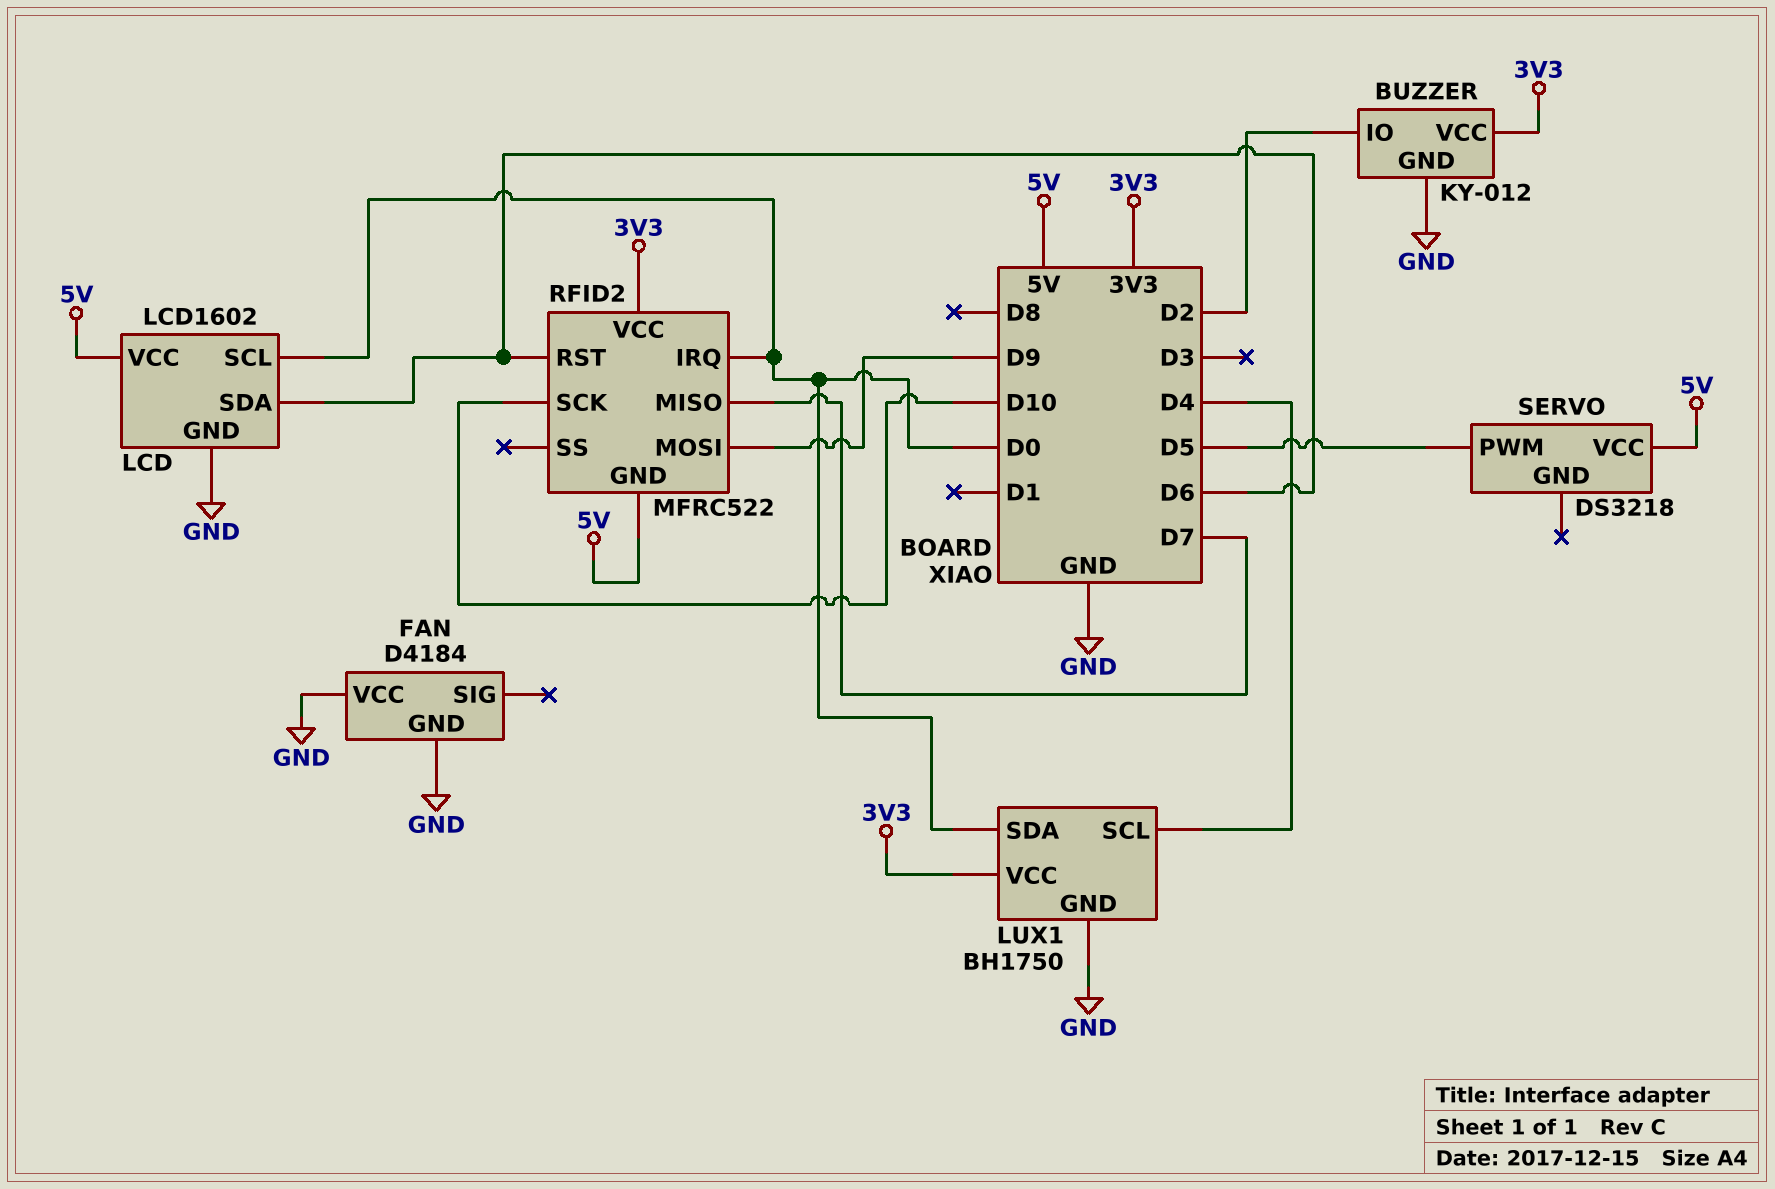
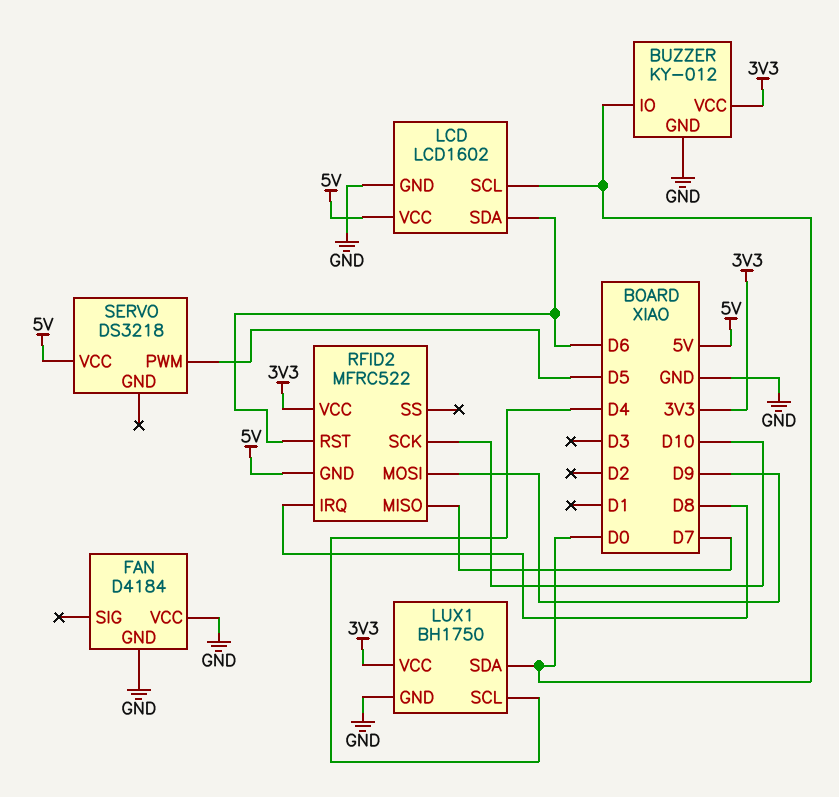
BUZZER pin IO: D2 -> D0
RFID2 pin IRQ: D0 -> D8

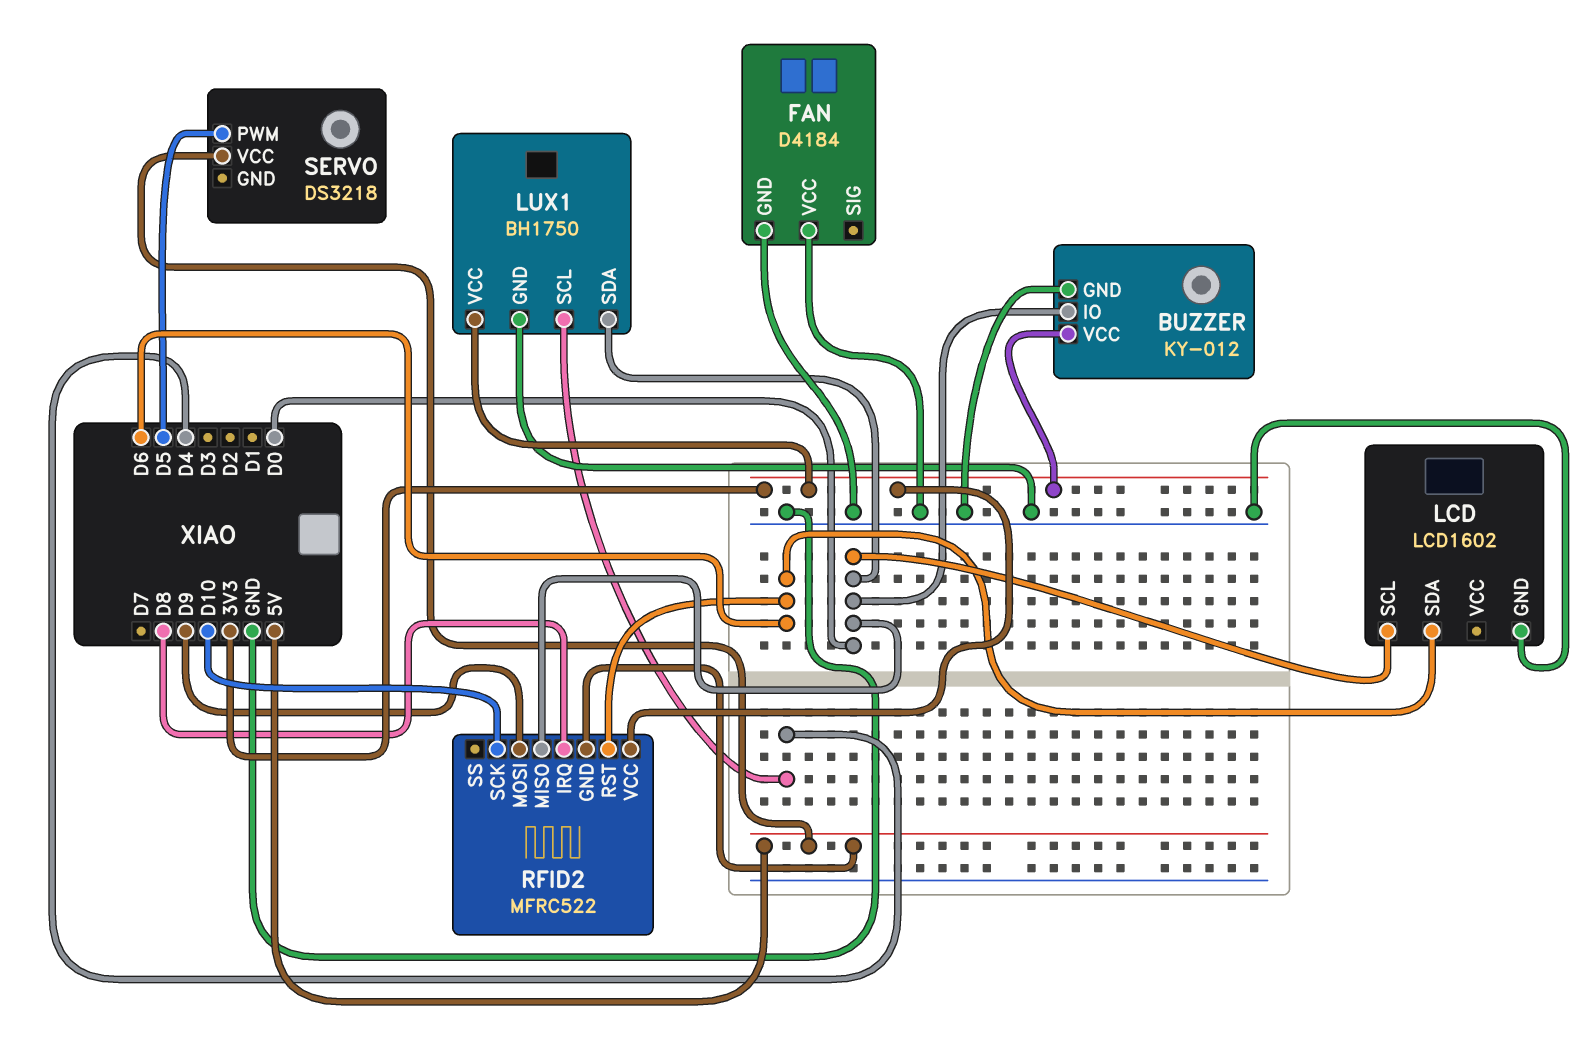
LCD pin VCC: 5V -> none
RFID2 pin MISO: D7 -> D0

